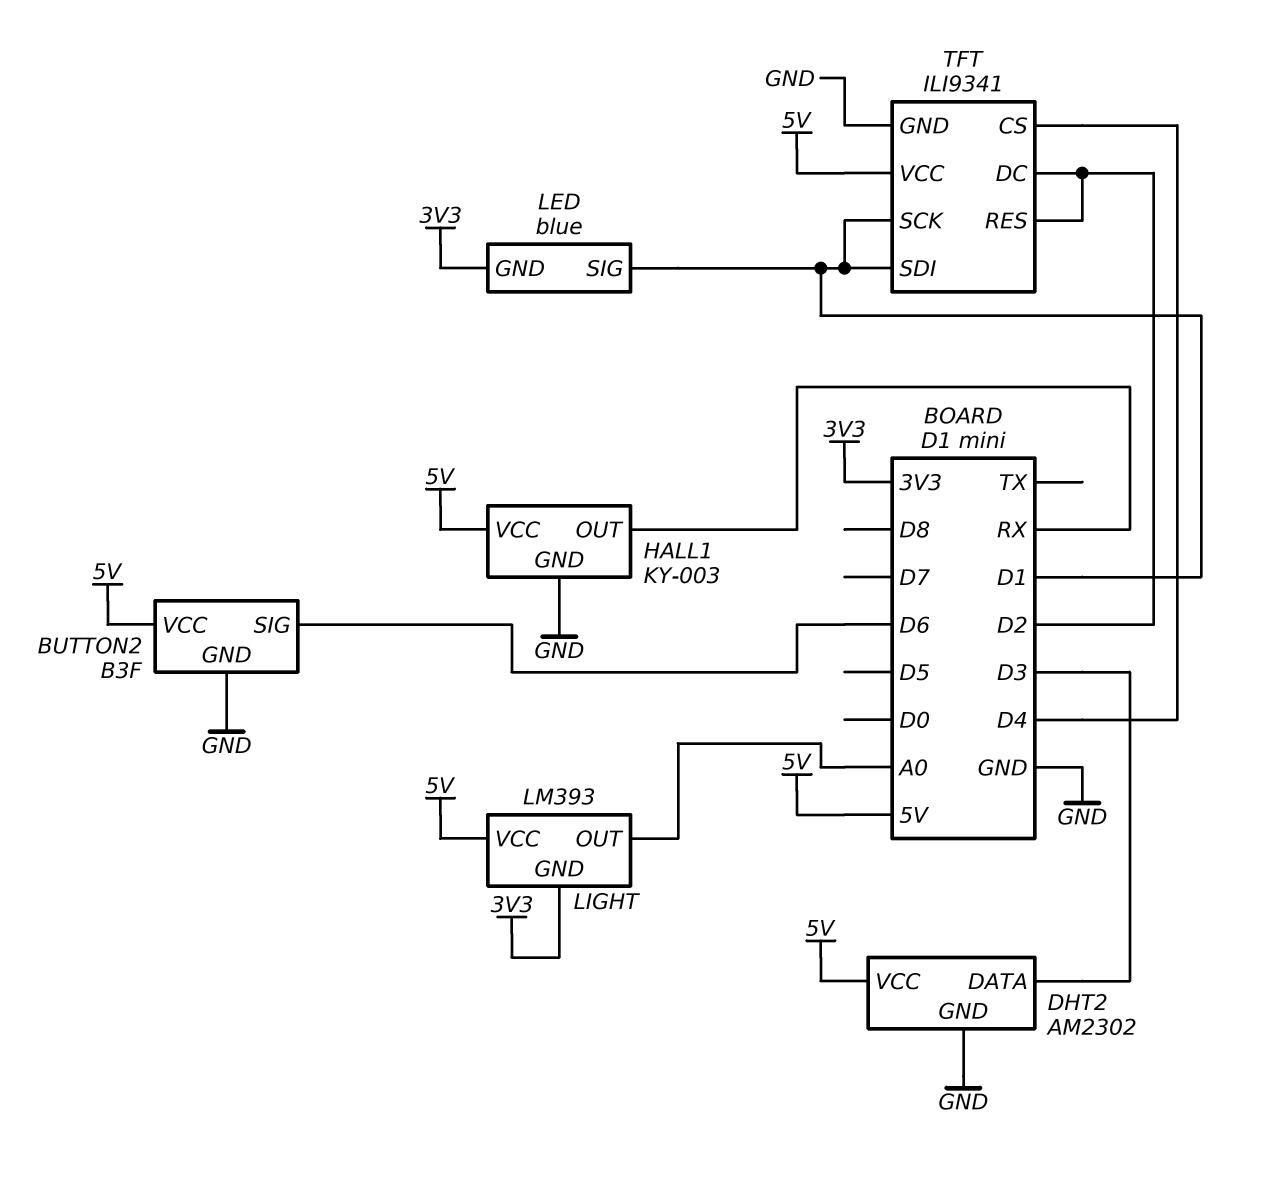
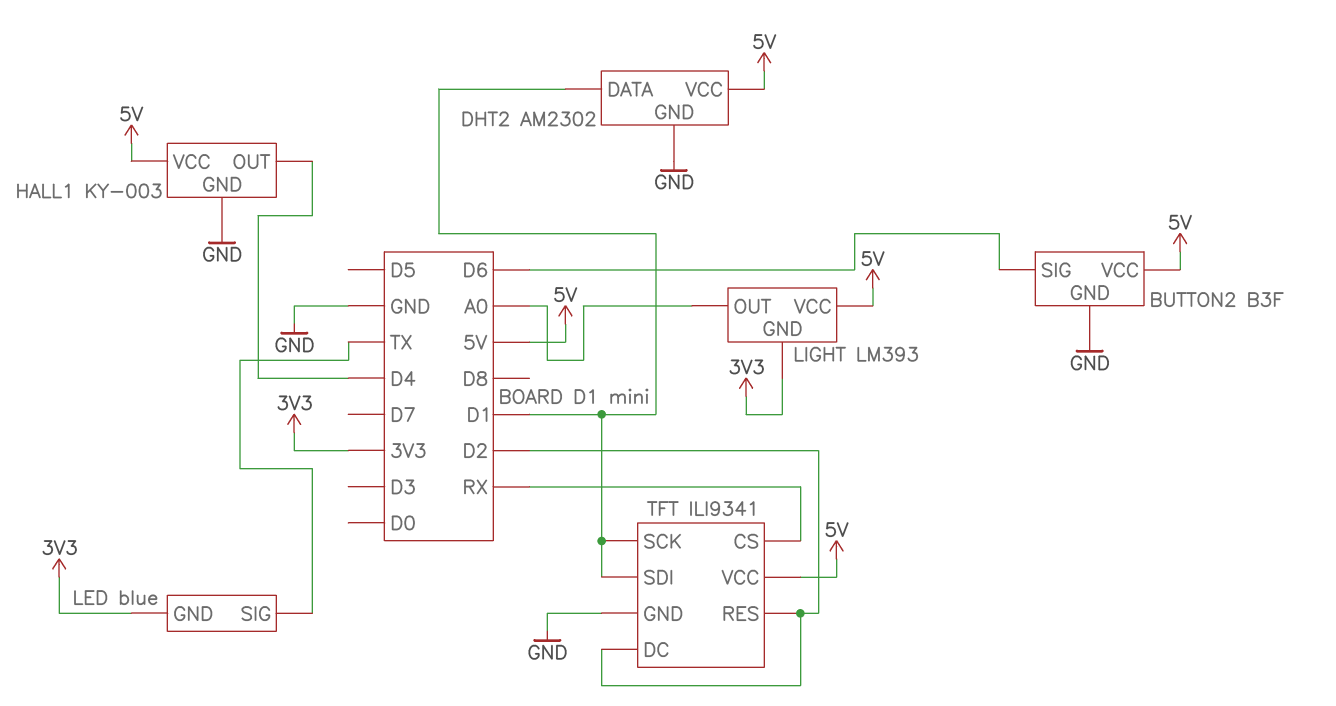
DHT2 pin DATA: D3 -> D1
HALL1 pin OUT: RX -> D4
LED pin SIG: D1 -> TX
TFT pin CS: D4 -> RX

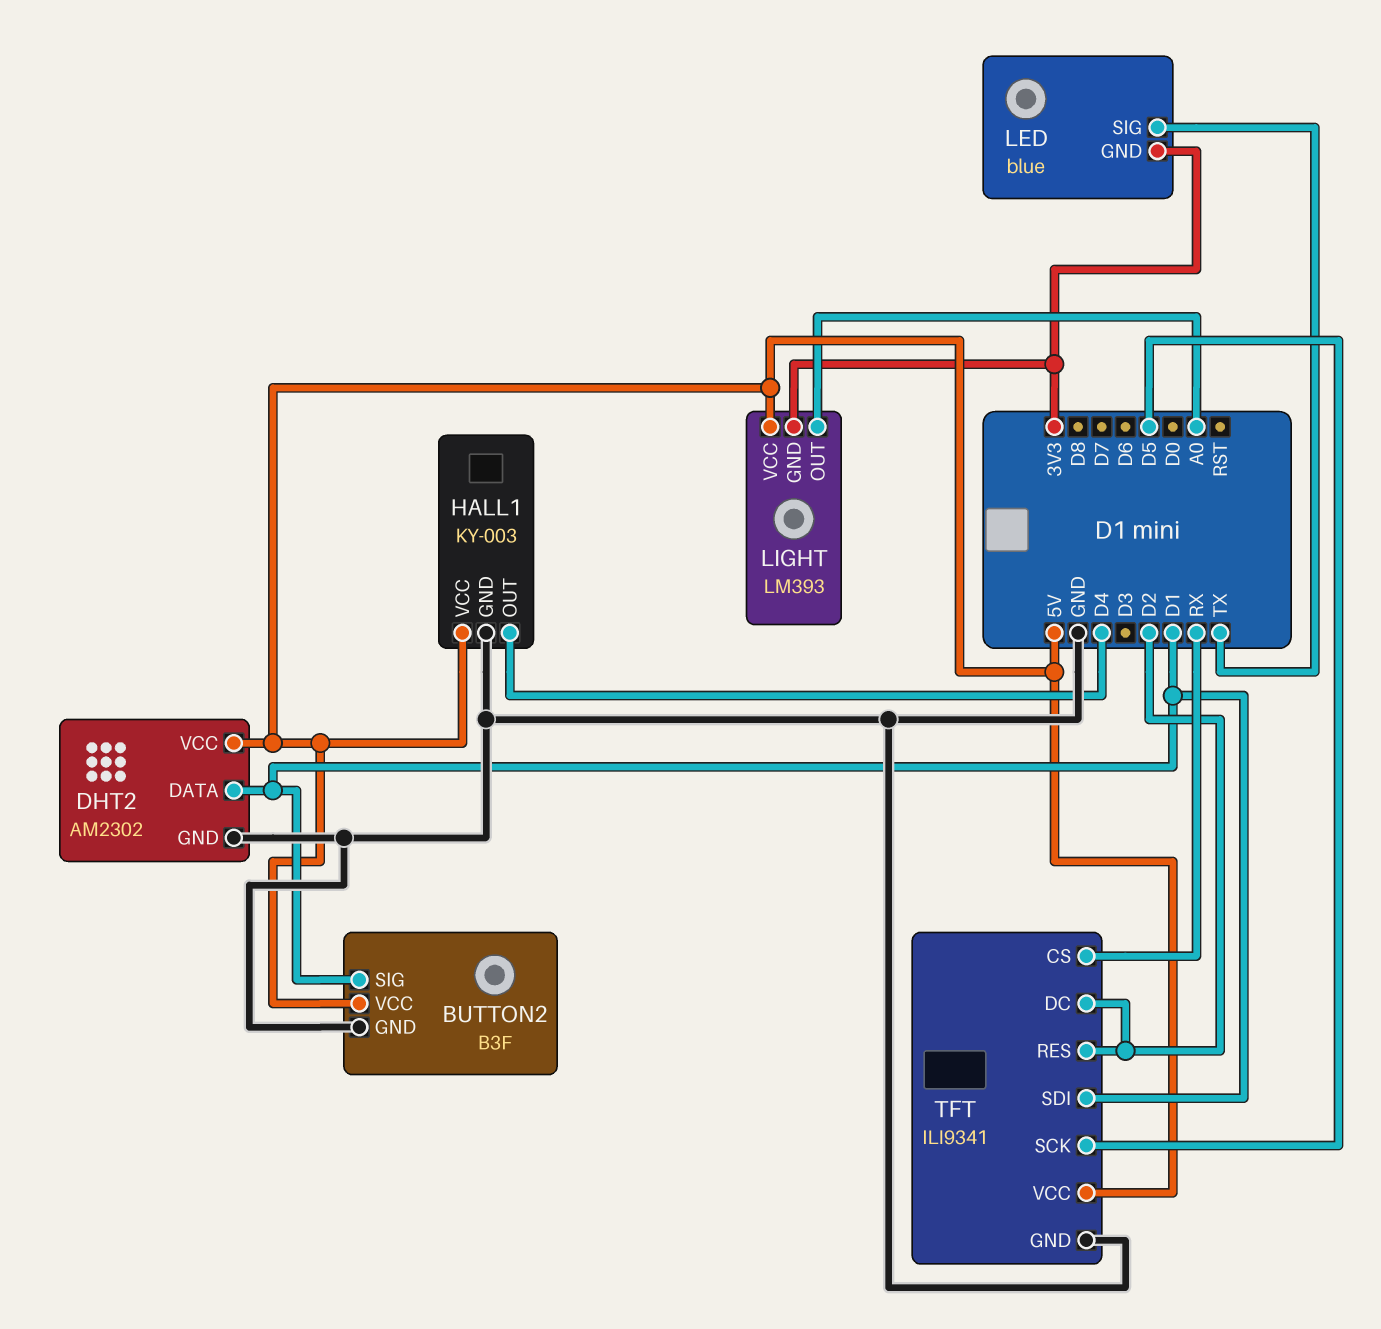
BUTTON2 pin SIG: D6 -> D1
TFT pin SCK: D1 -> D5

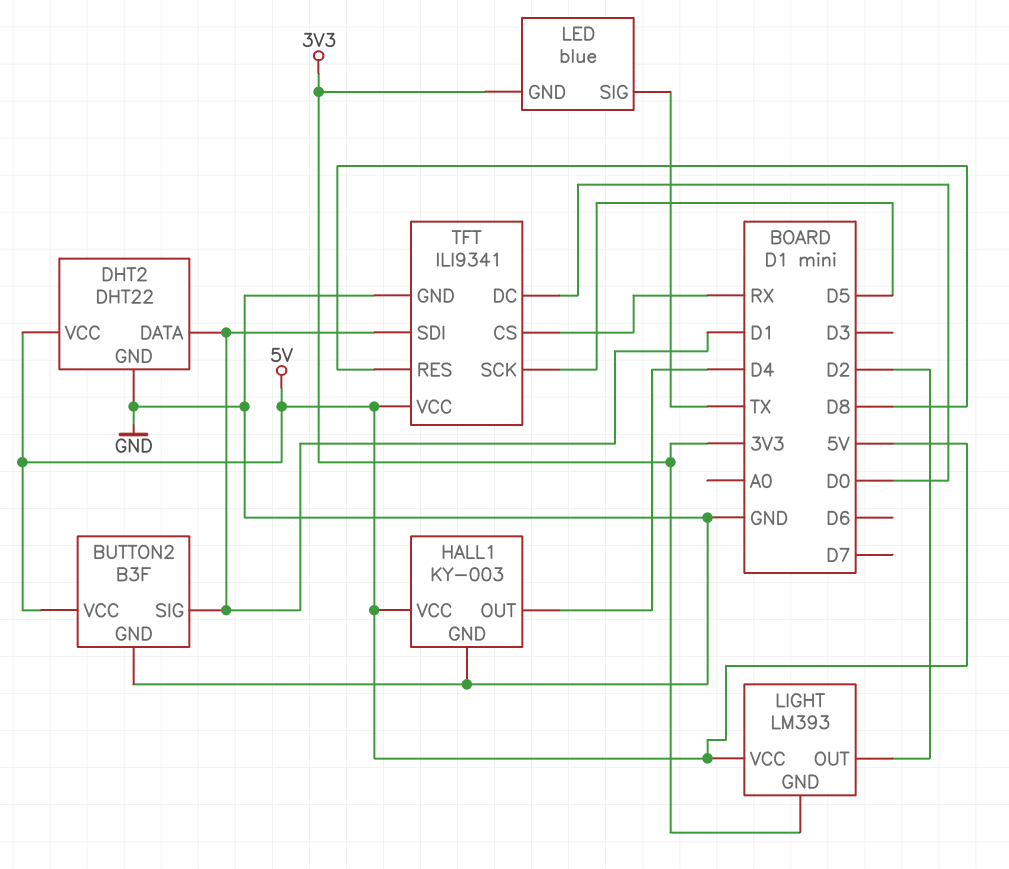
DHT2: AM2302 -> DHT22
LIGHT pin OUT: A0 -> D2
TFT pin DC: D2 -> D0
TFT pin RES: D2 -> D8

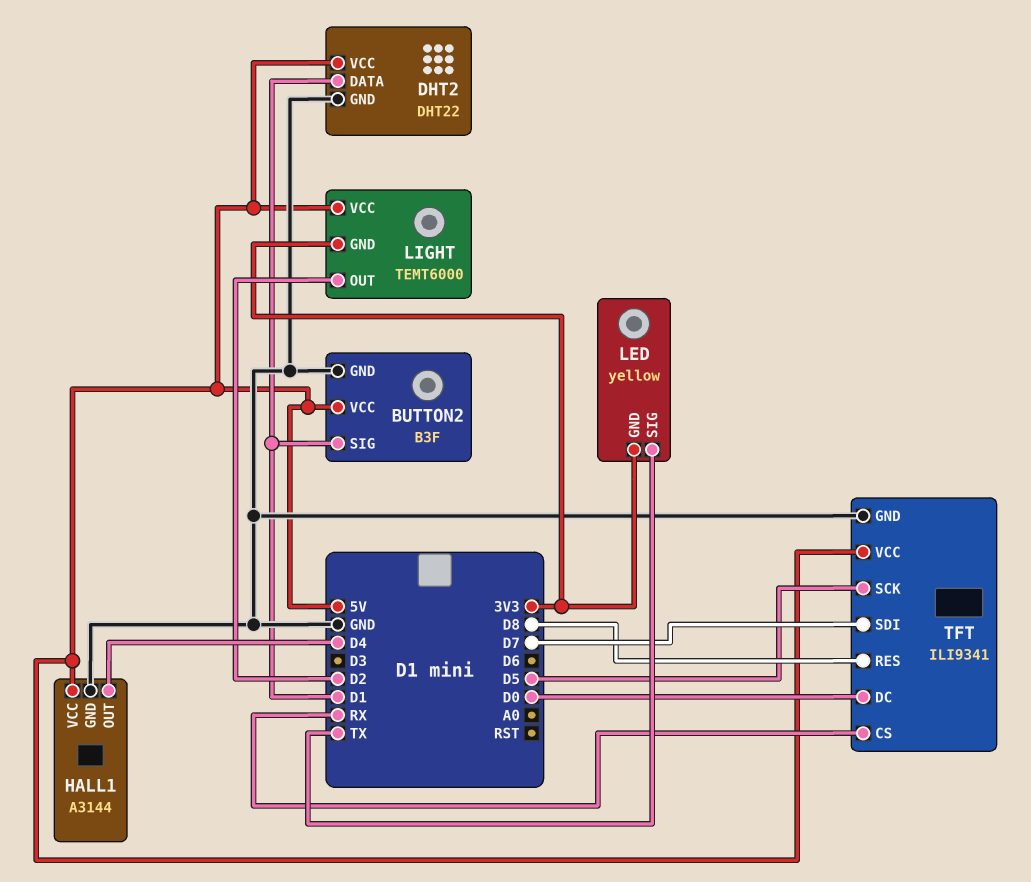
HALL1: KY-003 -> A3144
LED: blue -> yellow
LIGHT: LM393 -> TEMT6000
TFT pin SDI: D1 -> D7

